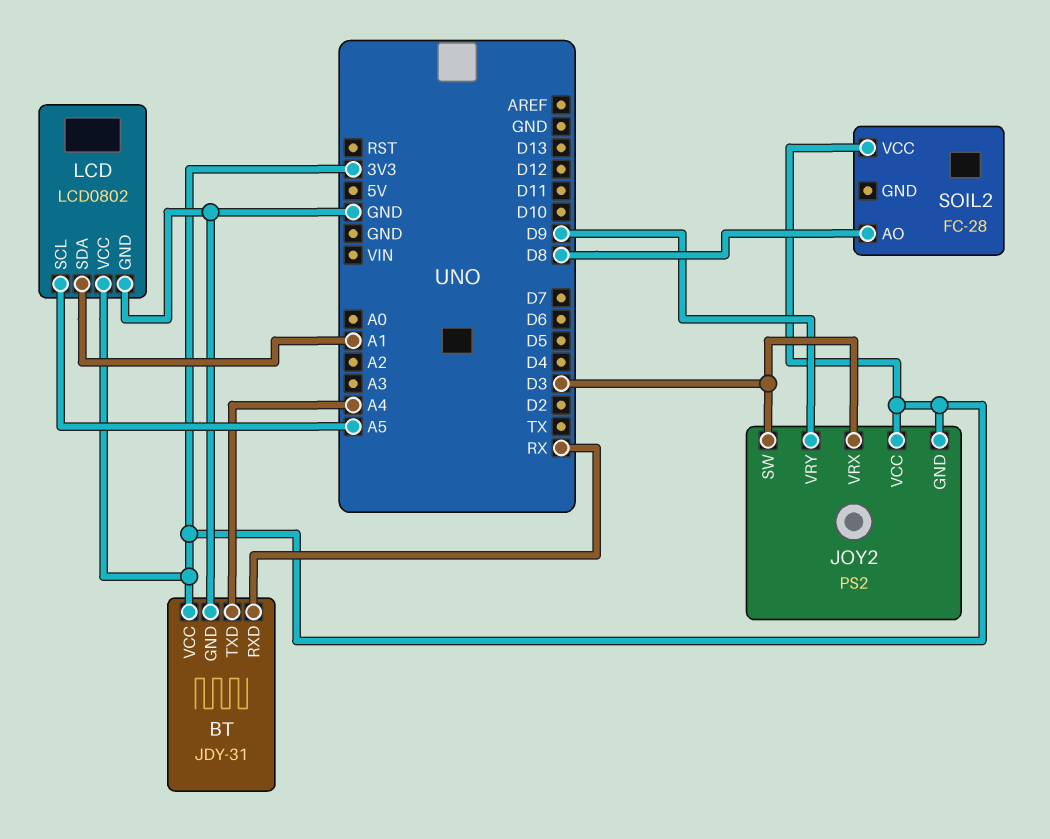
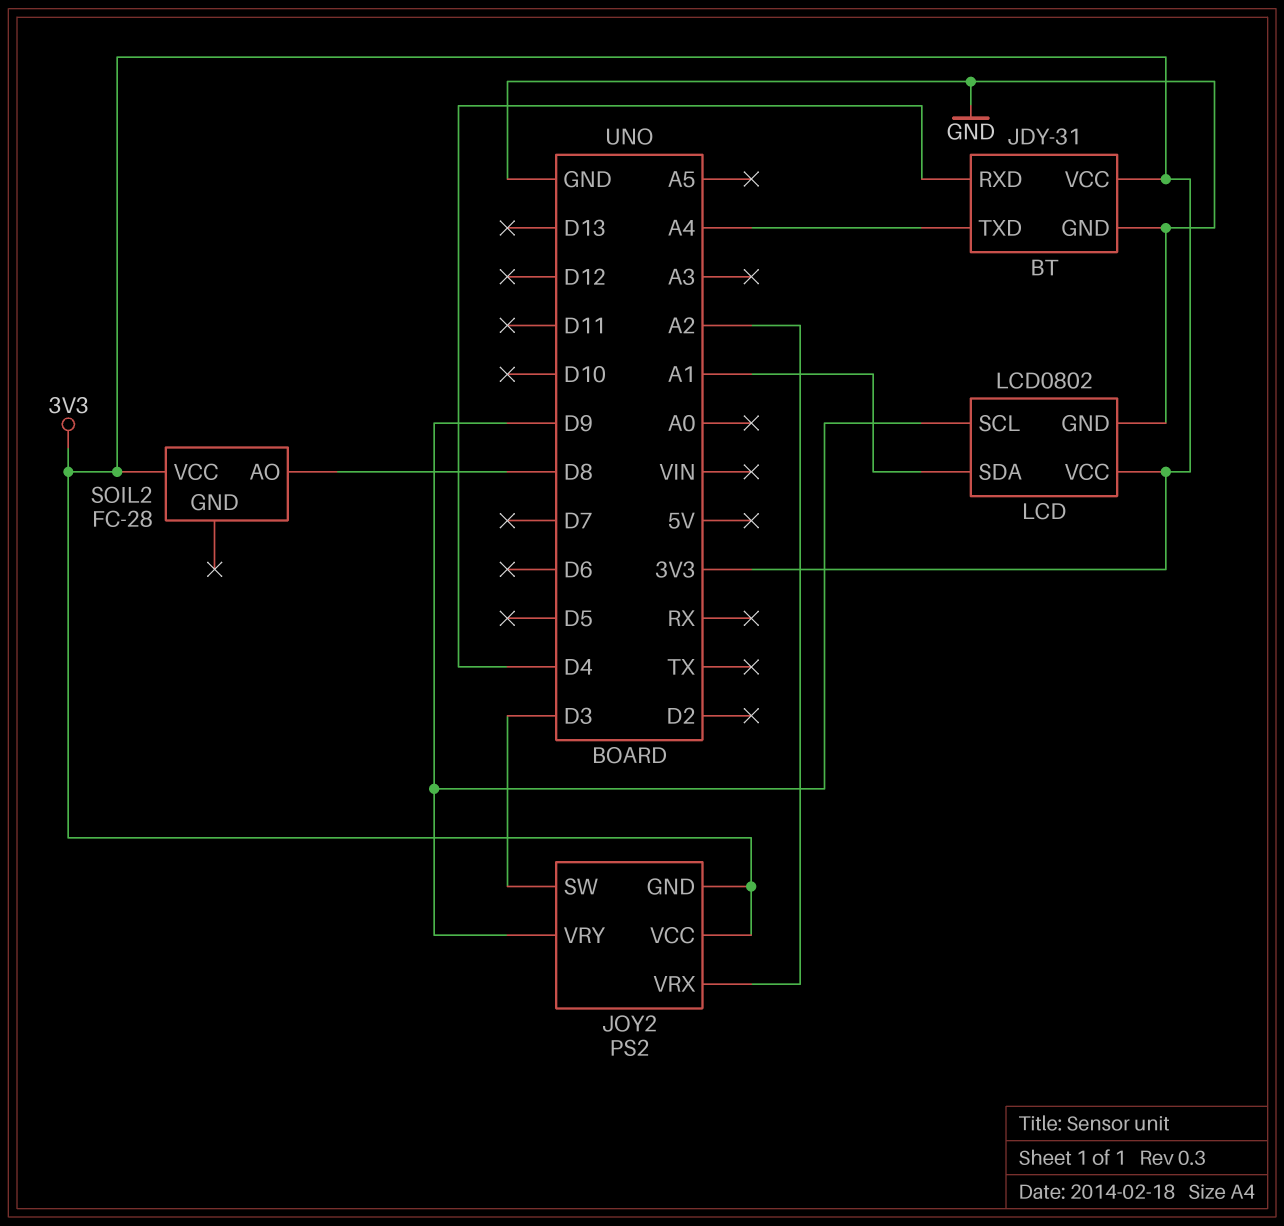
BT pin RXD: RX -> D4
JOY2 pin VRX: D3 -> A2
LCD pin SCL: A5 -> D9

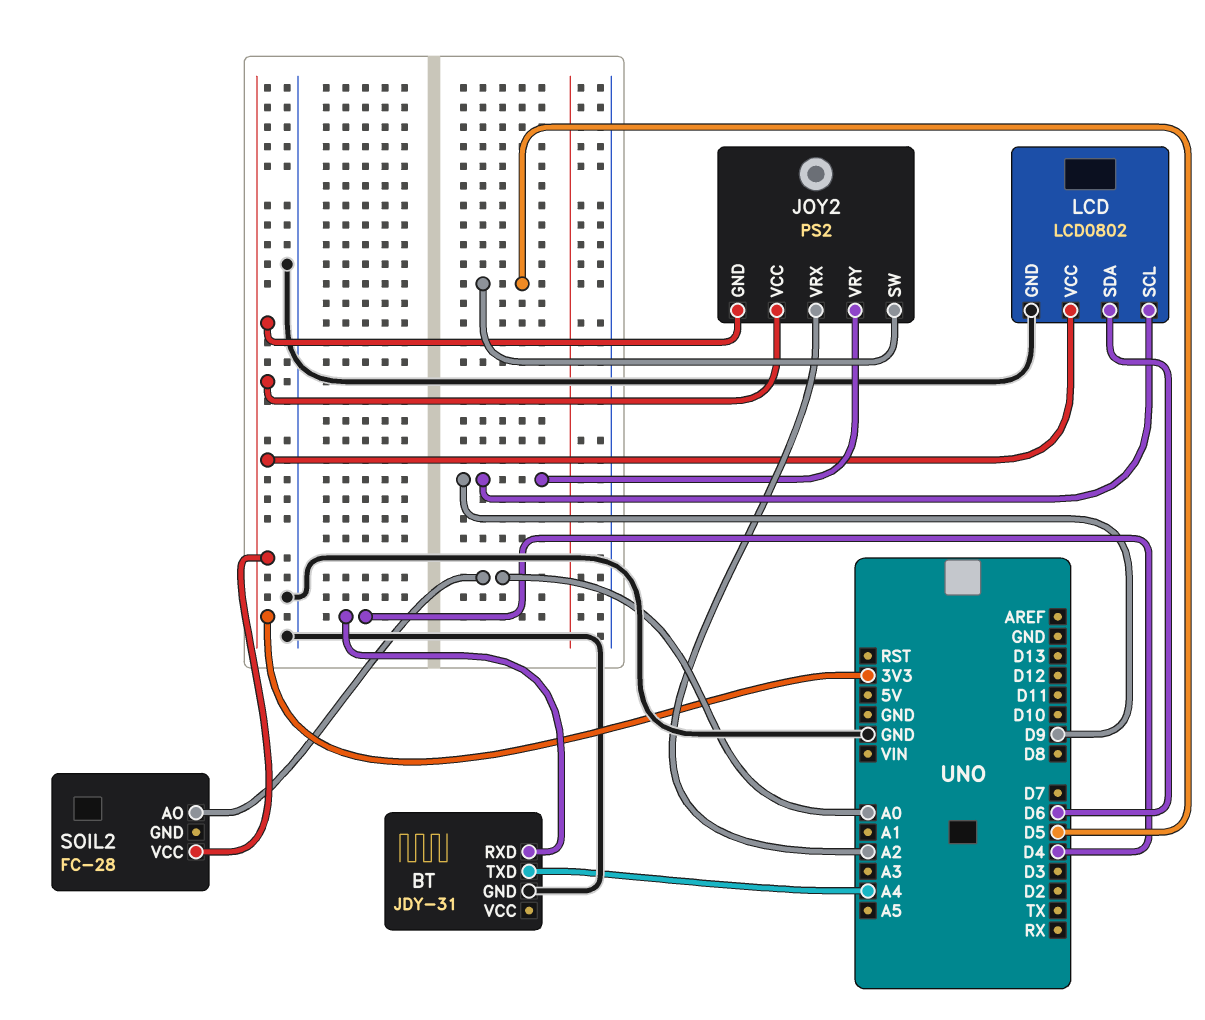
BT pin VCC: 3V3 -> none
JOY2 pin SW: D3 -> D5
LCD pin SDA: A1 -> D6
SOIL2 pin AO: D8 -> A0

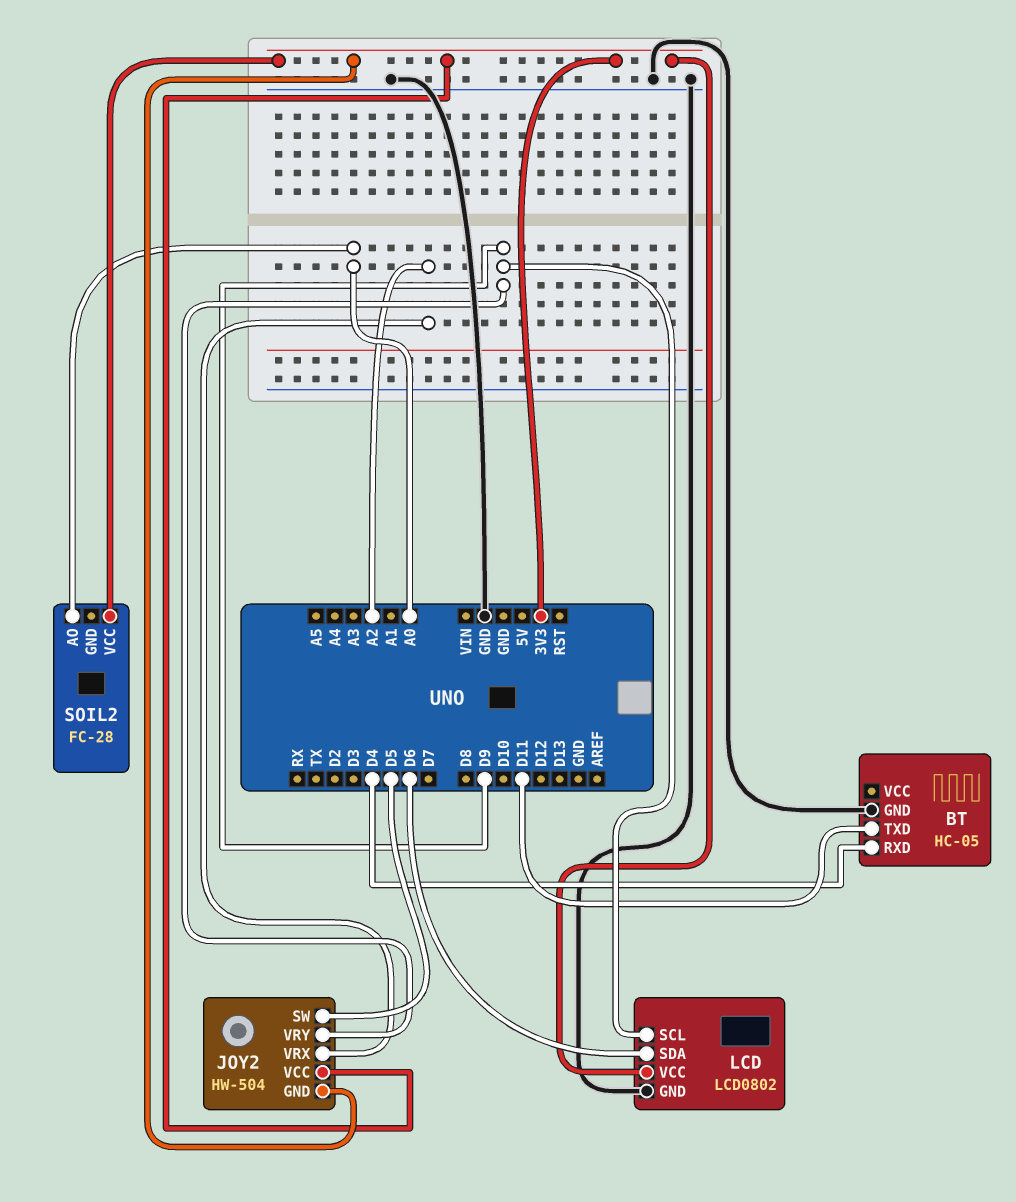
BT: JDY-31 -> HC-05
BT pin TXD: A4 -> D11
JOY2: PS2 -> HW-504

